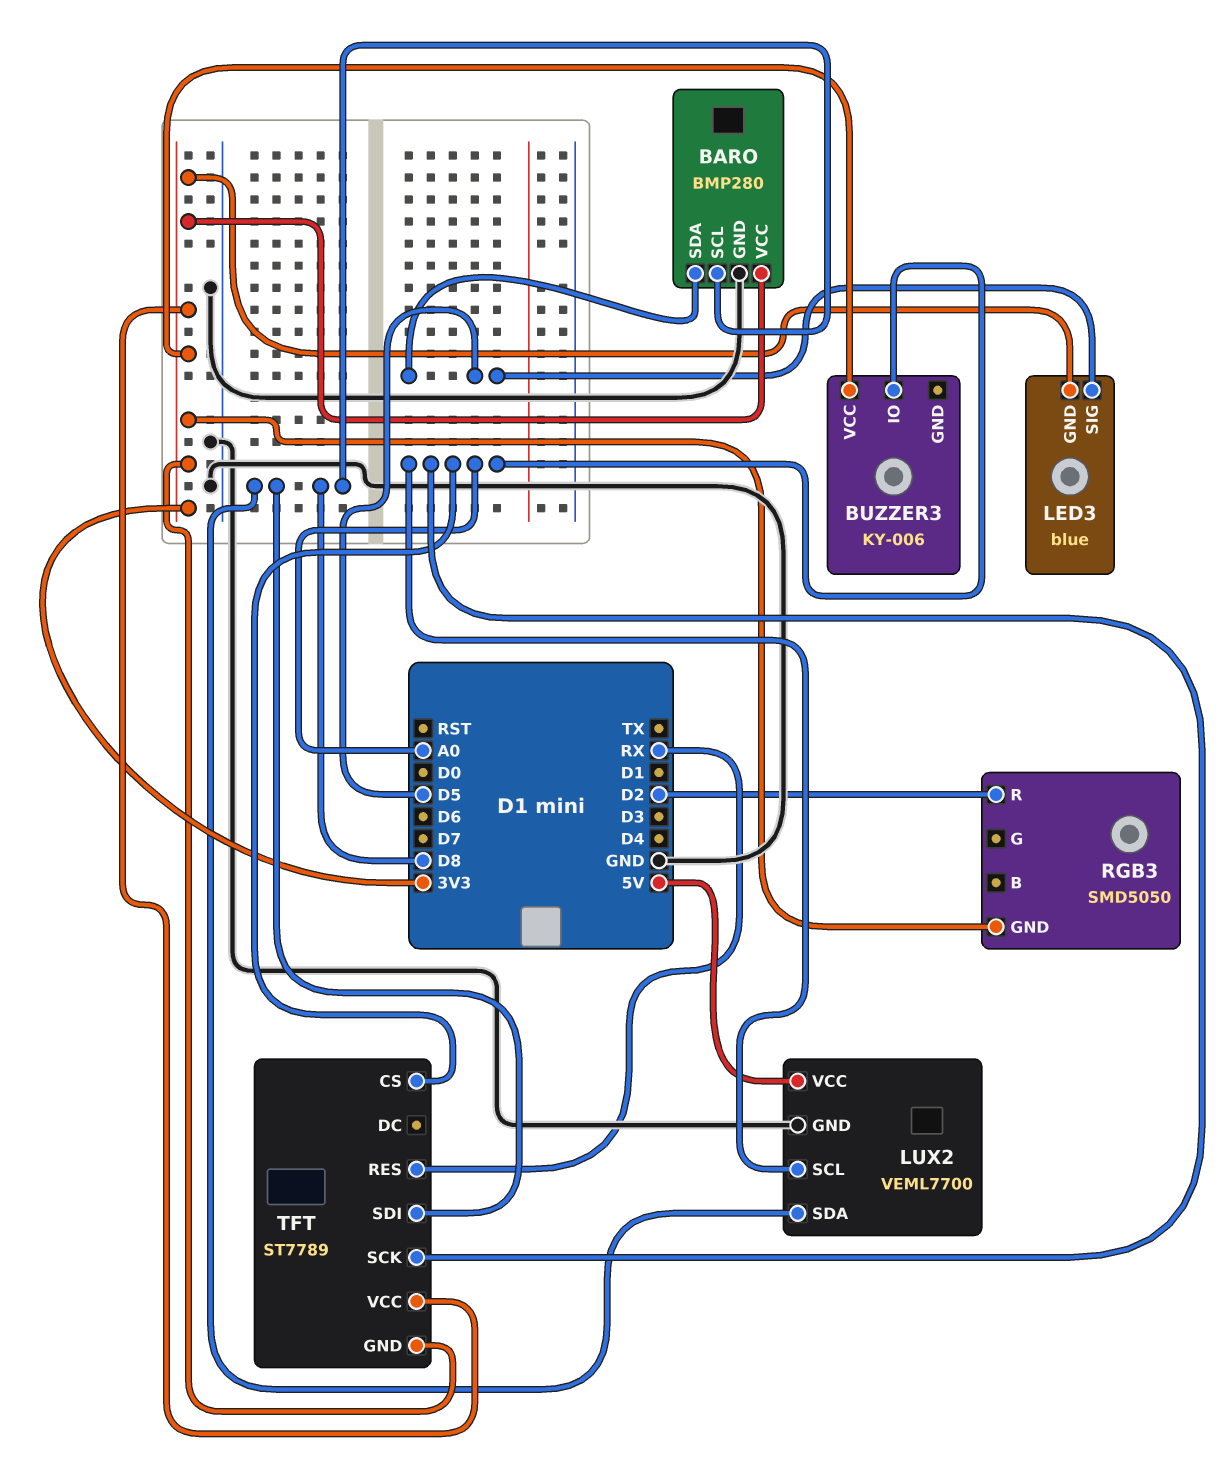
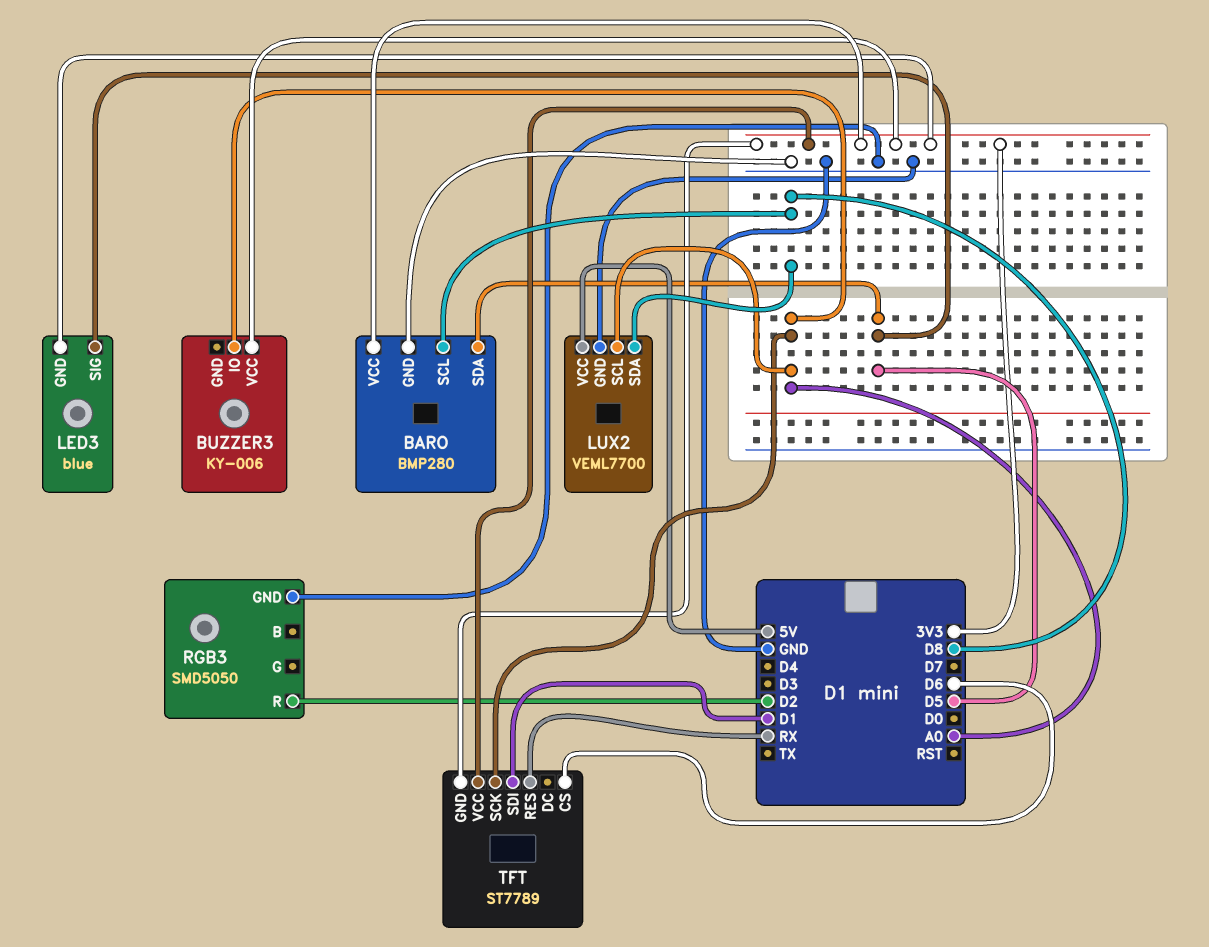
RGB3 pin GND: 3V3 -> GND
TFT pin CS: A0 -> D6
TFT pin SDI: D8 -> D1

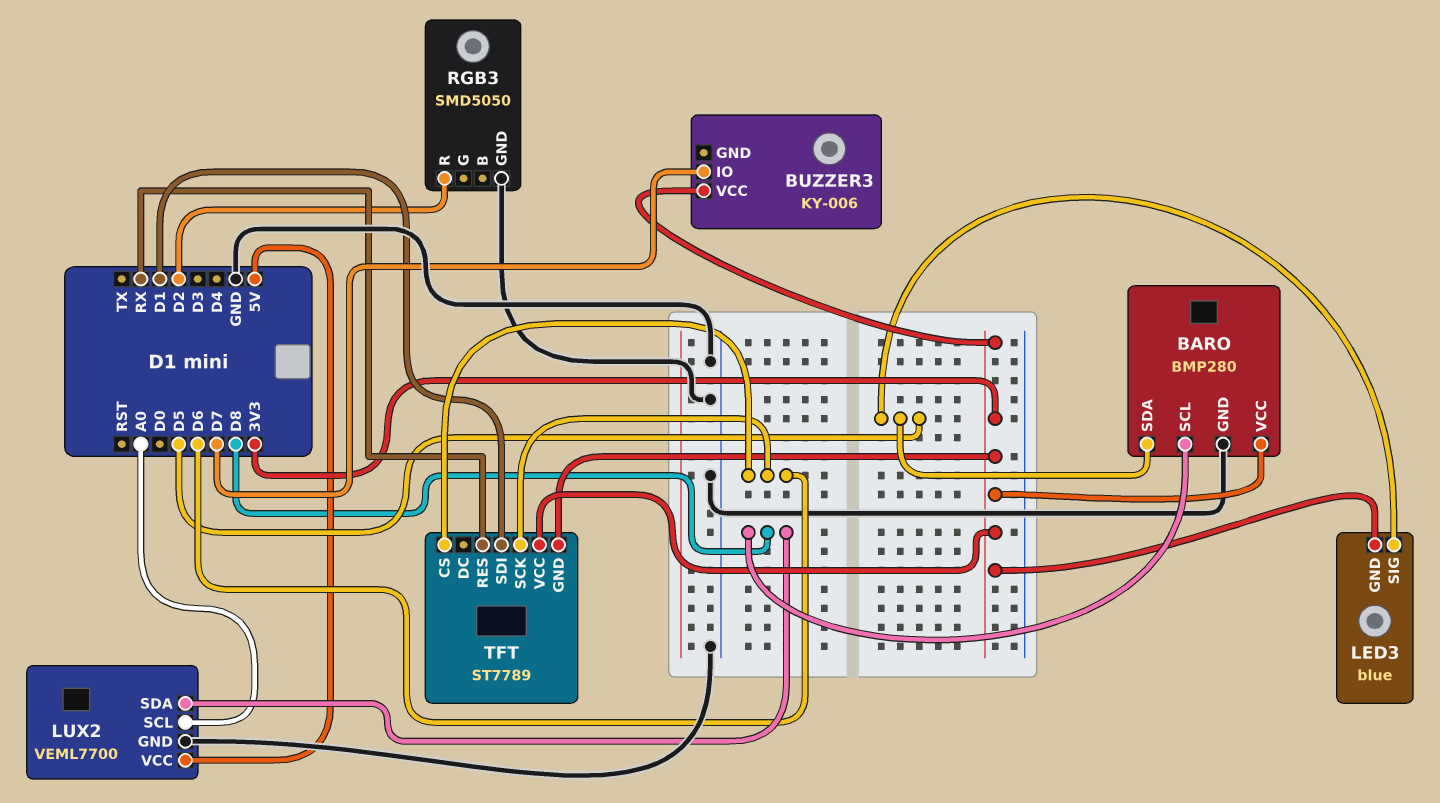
BUZZER3 pin IO: A0 -> D7
TFT pin SCK: A0 -> D6

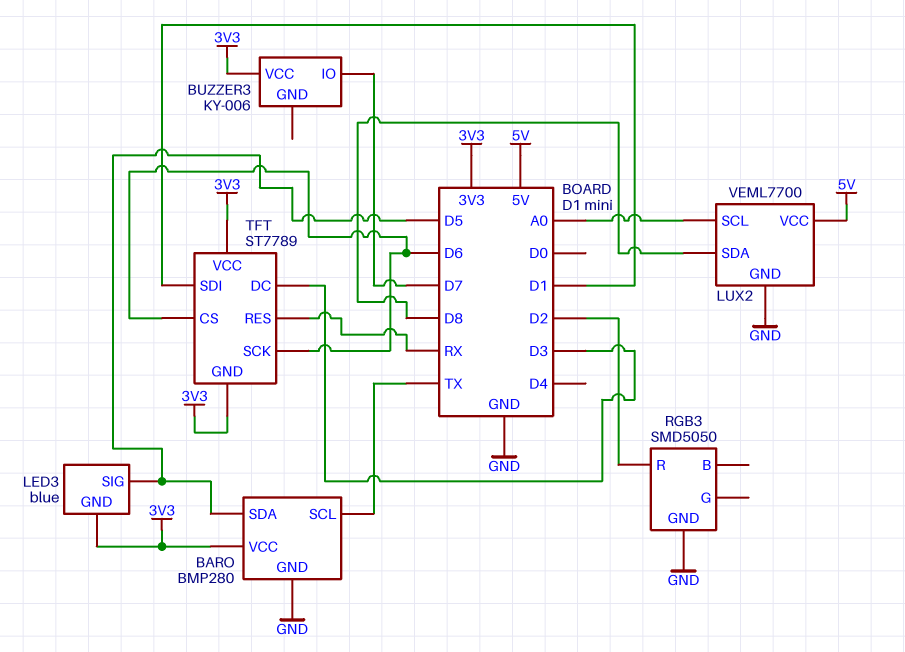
BARO pin SCL: D8 -> TX
TFT pin DC: none -> D3

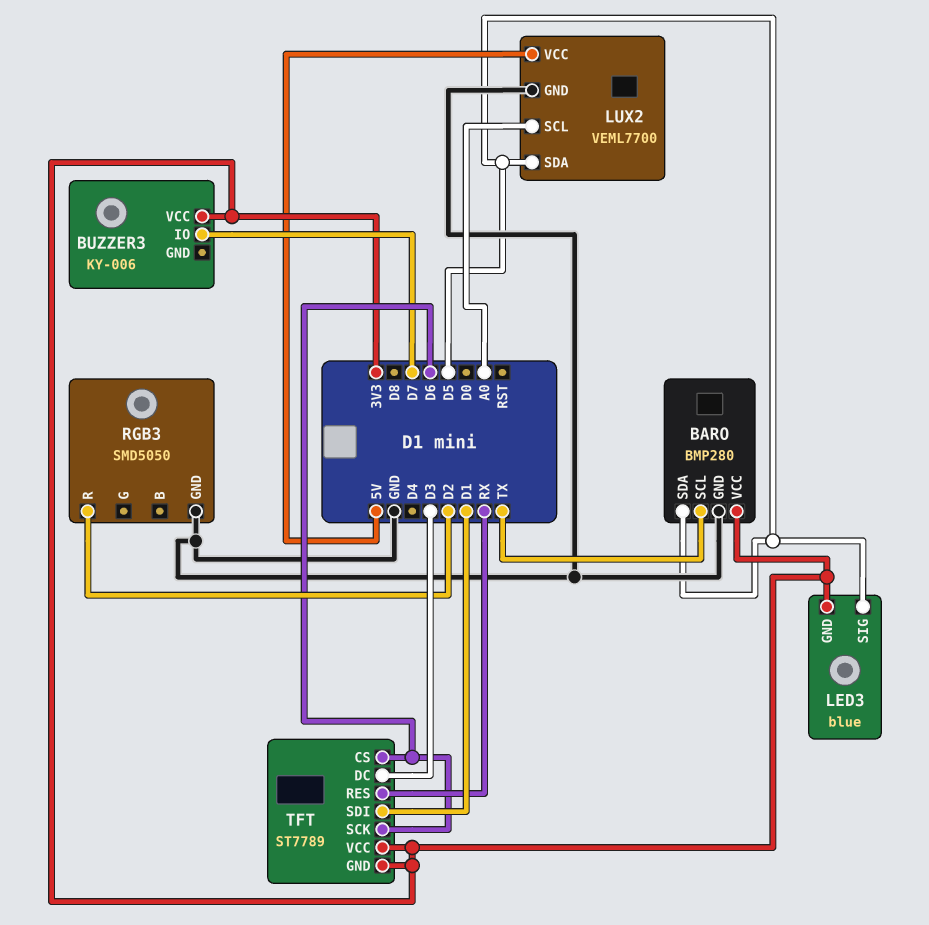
LUX2 pin SDA: D8 -> D5

